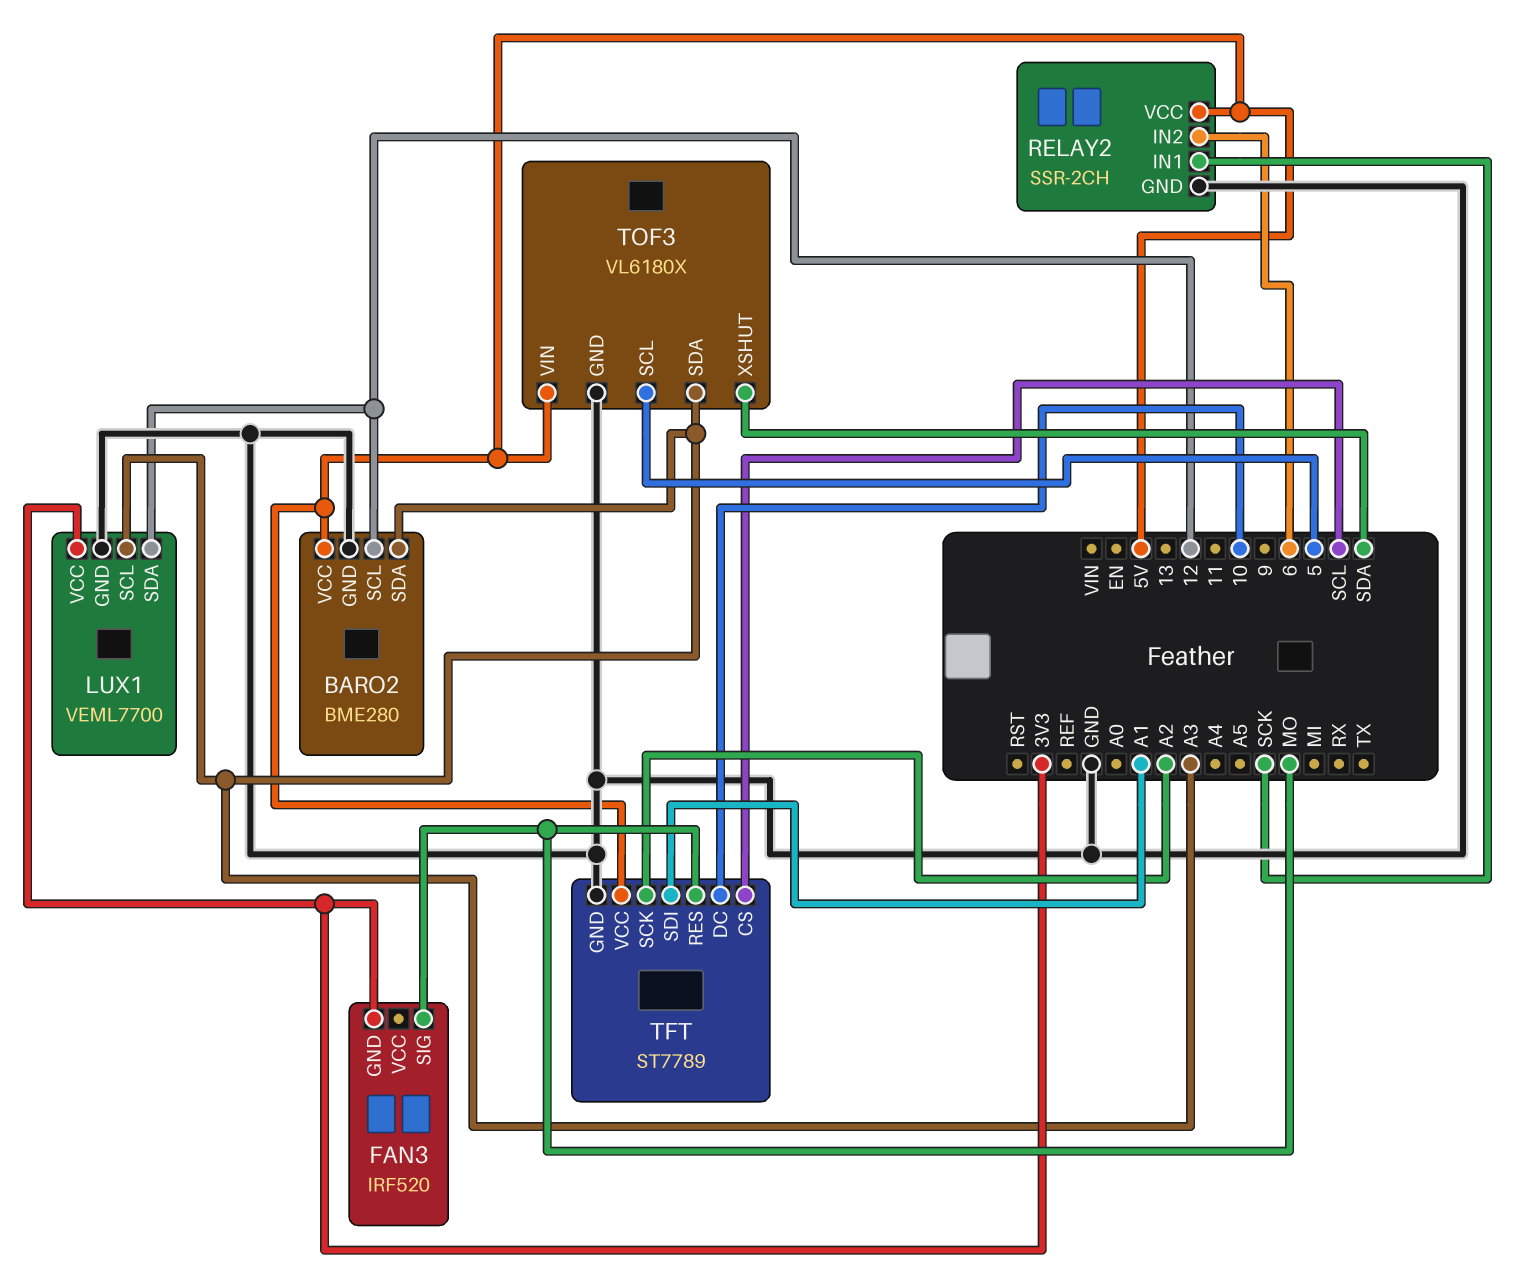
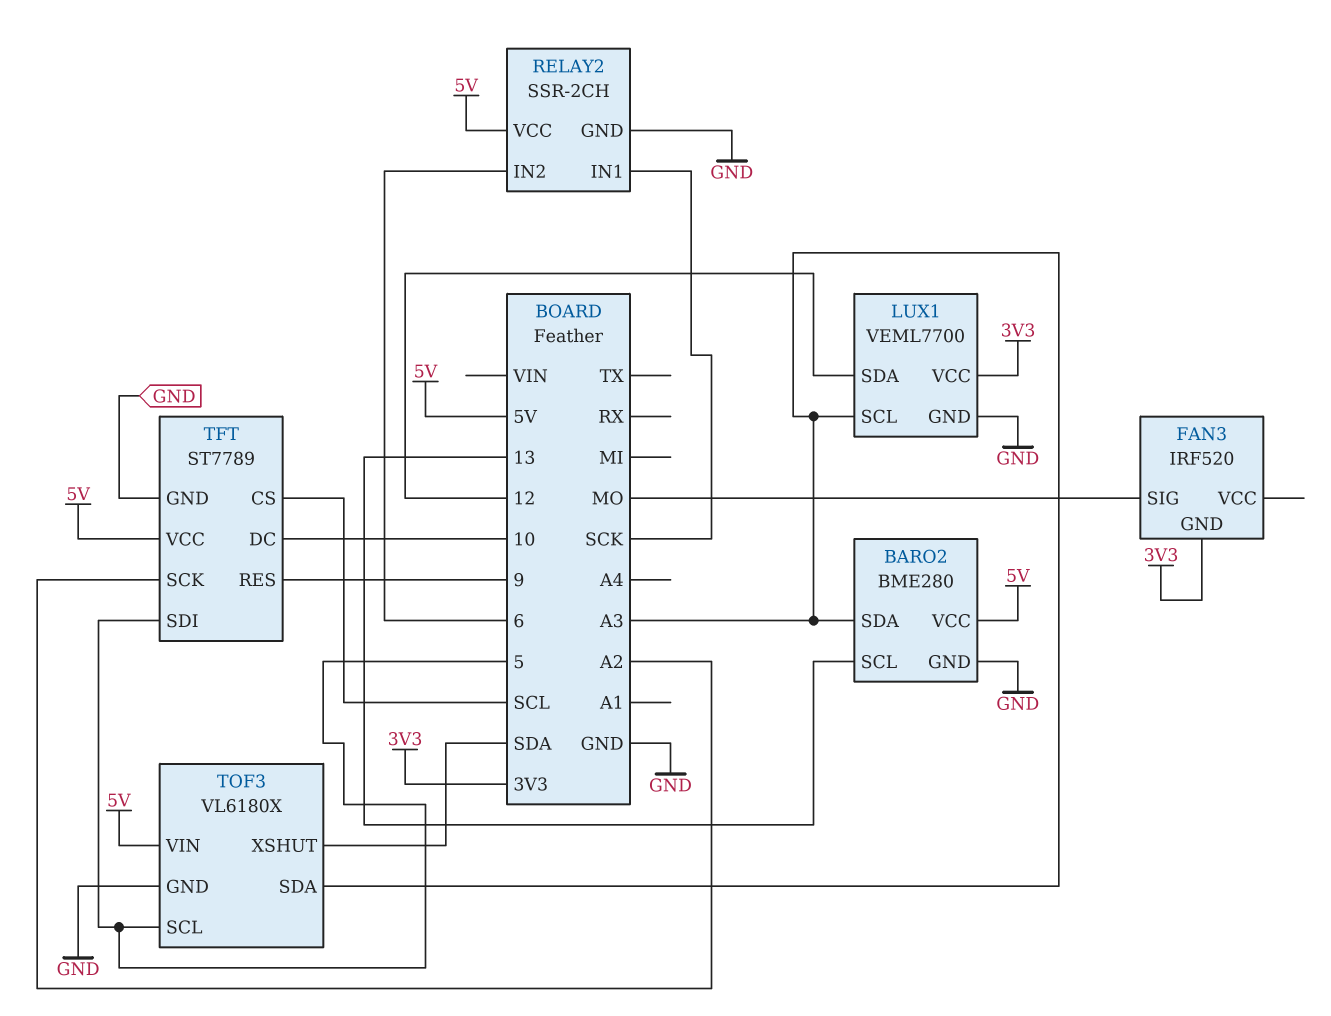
BARO2 pin SCL: 12 -> 13
TFT pin RES: MO -> 9
TFT pin SDI: A1 -> 5

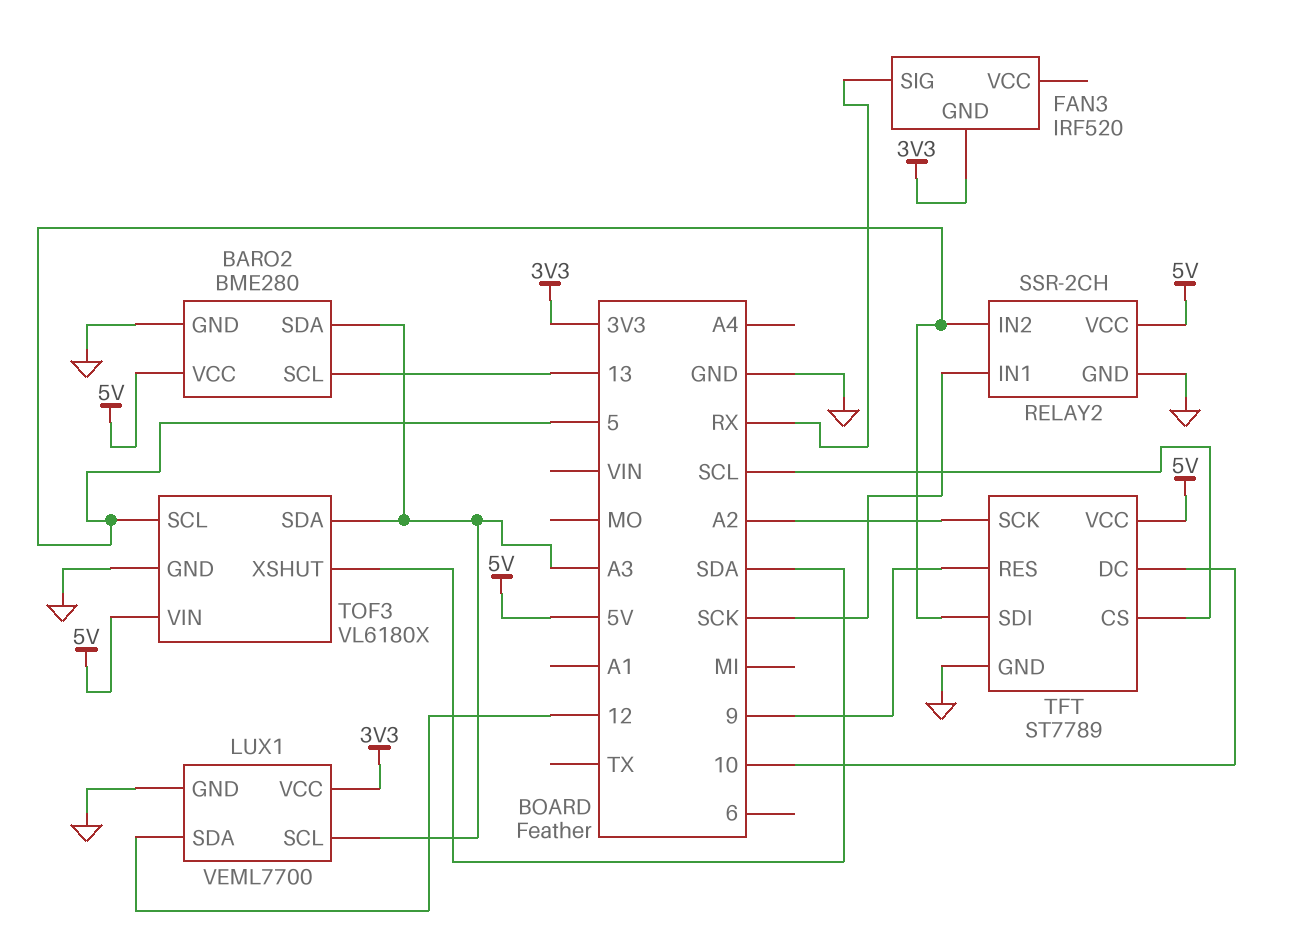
FAN3 pin SIG: MO -> RX
RELAY2 pin IN2: 6 -> 5

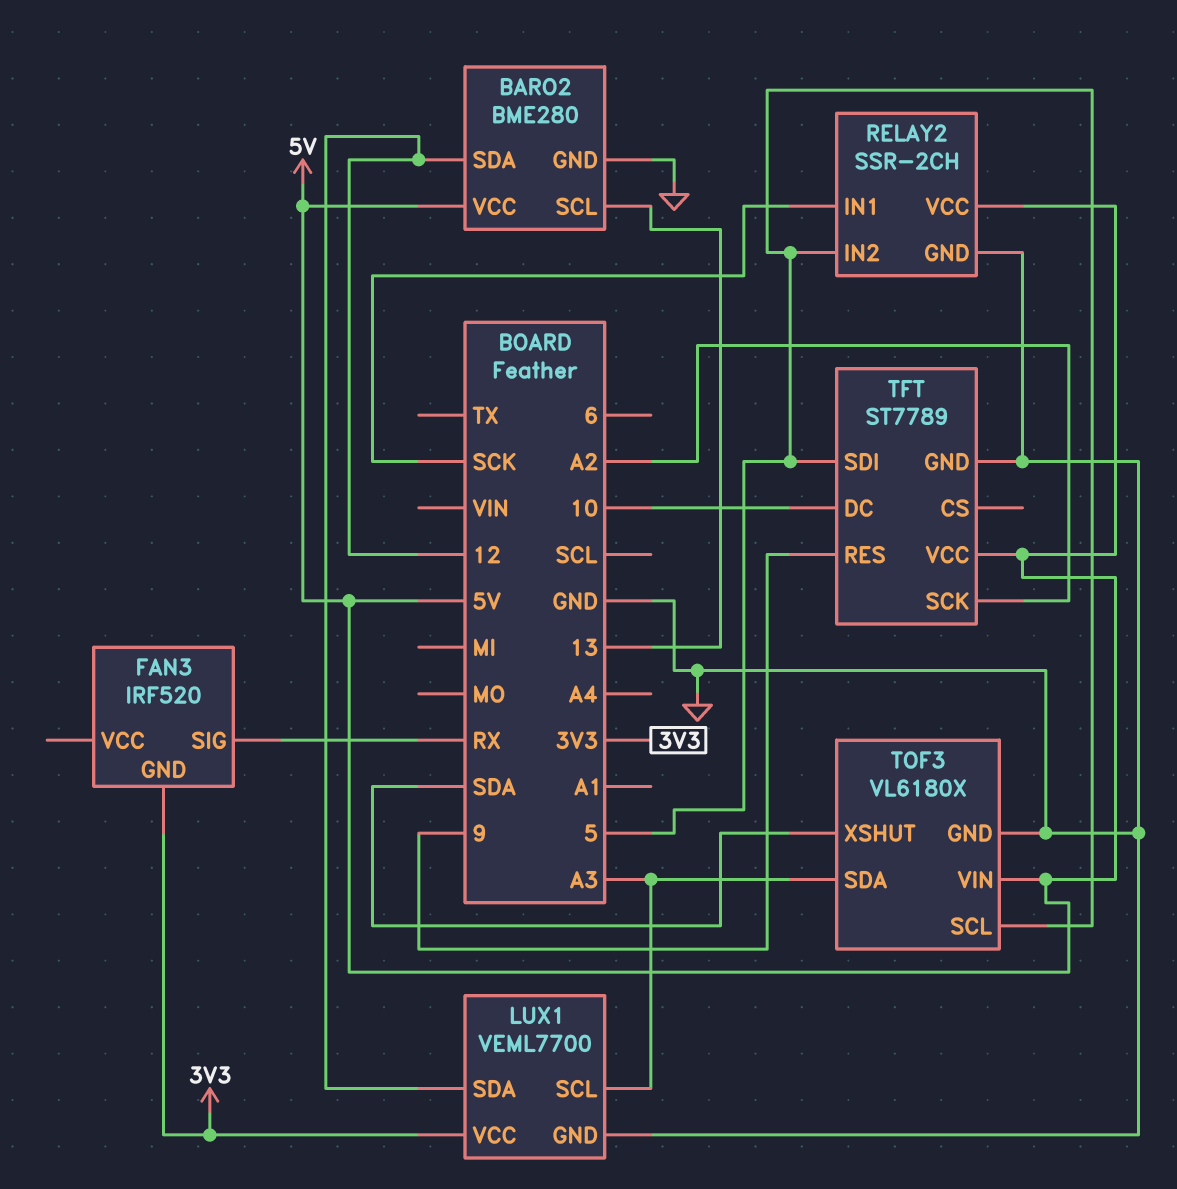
BARO2 pin SDA: A3 -> 12
TFT pin CS: SCL -> none

